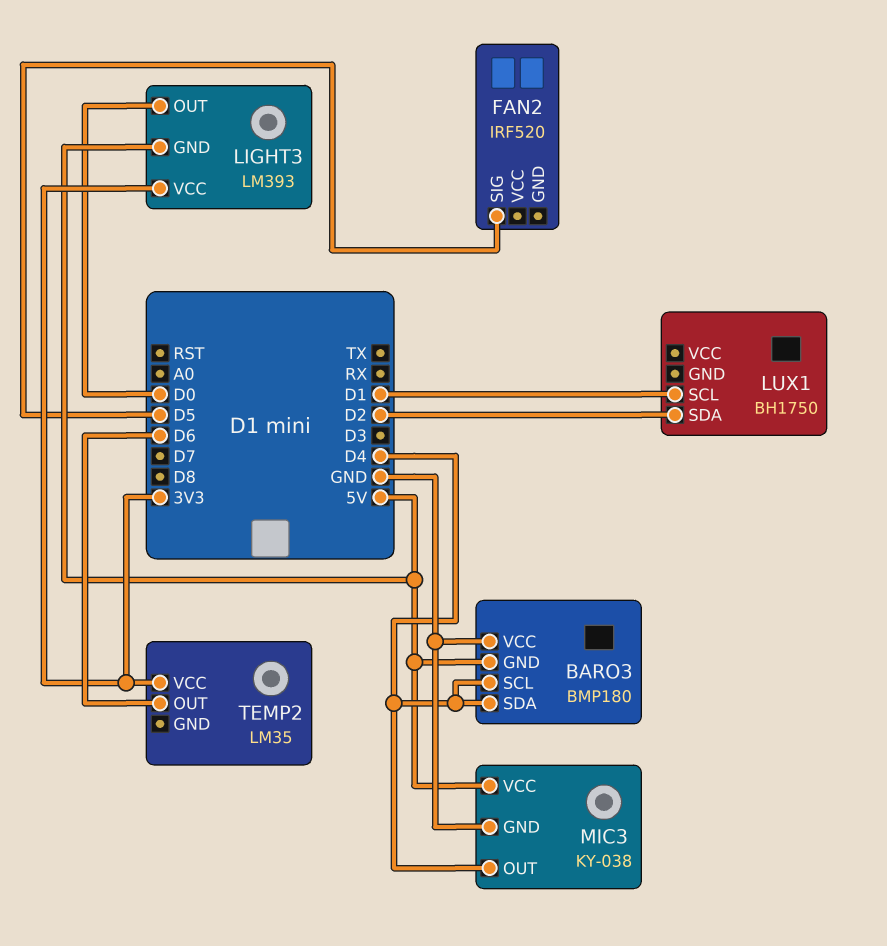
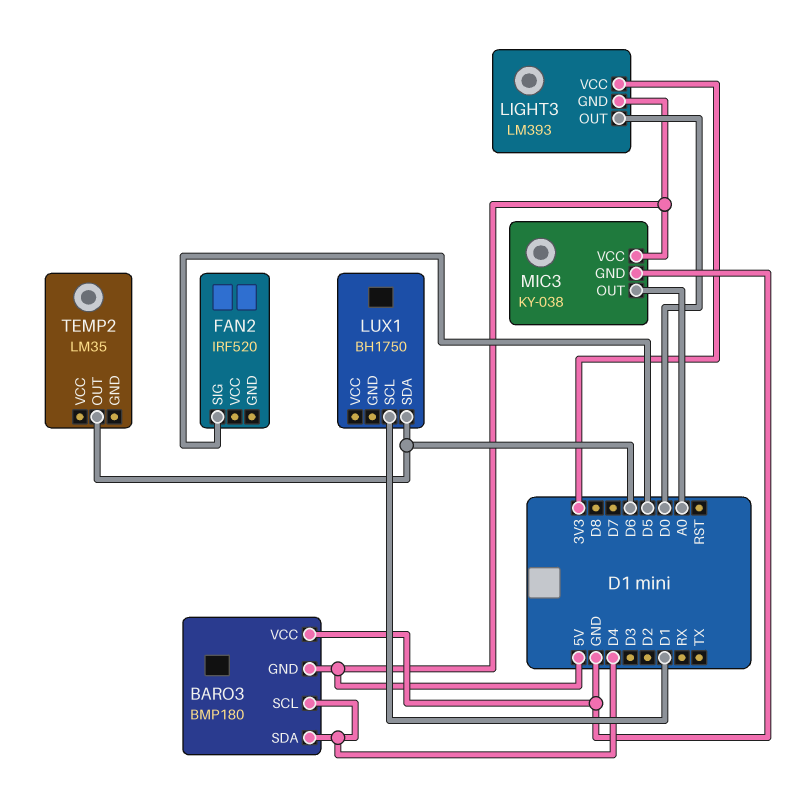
LUX1 pin SDA: D2 -> D6
MIC3 pin OUT: D4 -> A0
TEMP2 pin VCC: 3V3 -> none

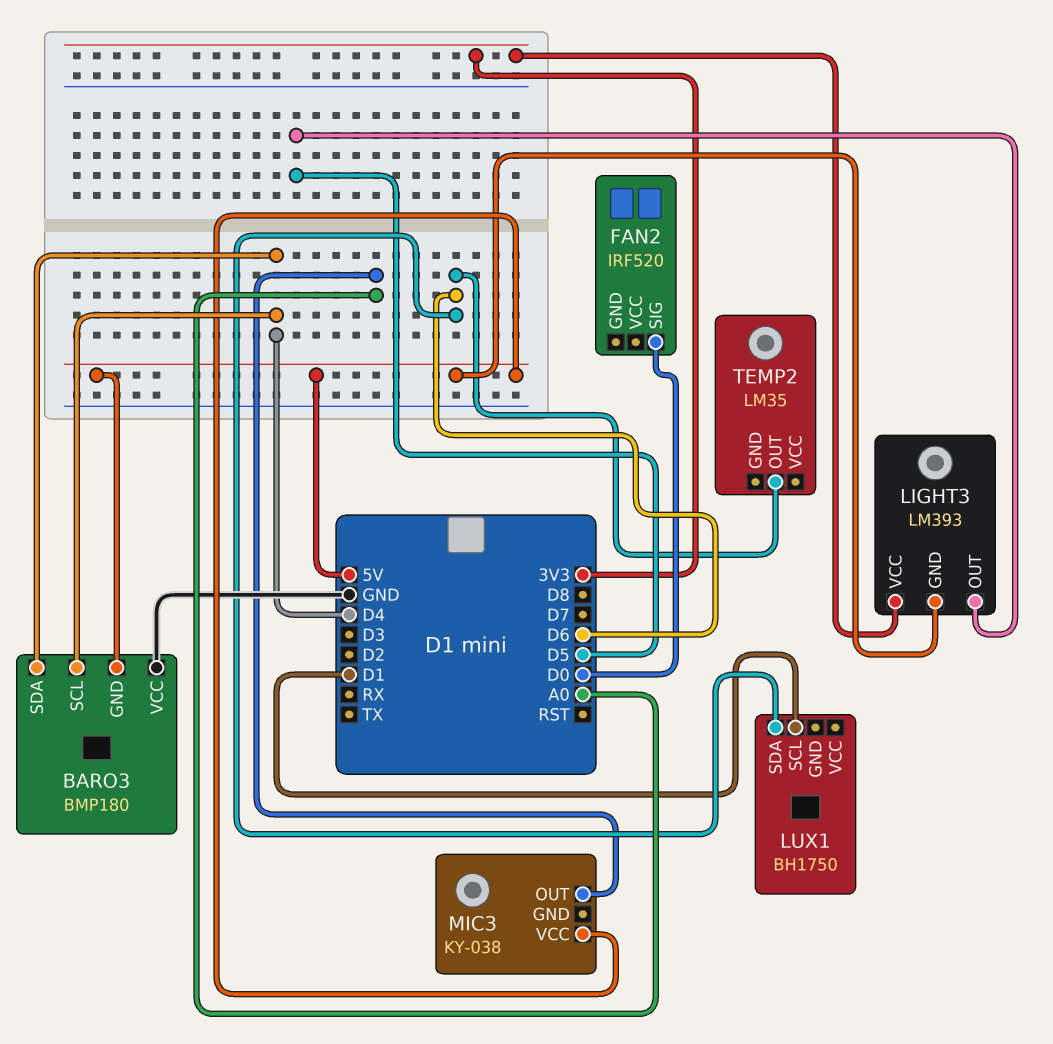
FAN2 pin SIG: D5 -> D0
LIGHT3 pin OUT: D0 -> D5
MIC3 pin GND: GND -> none

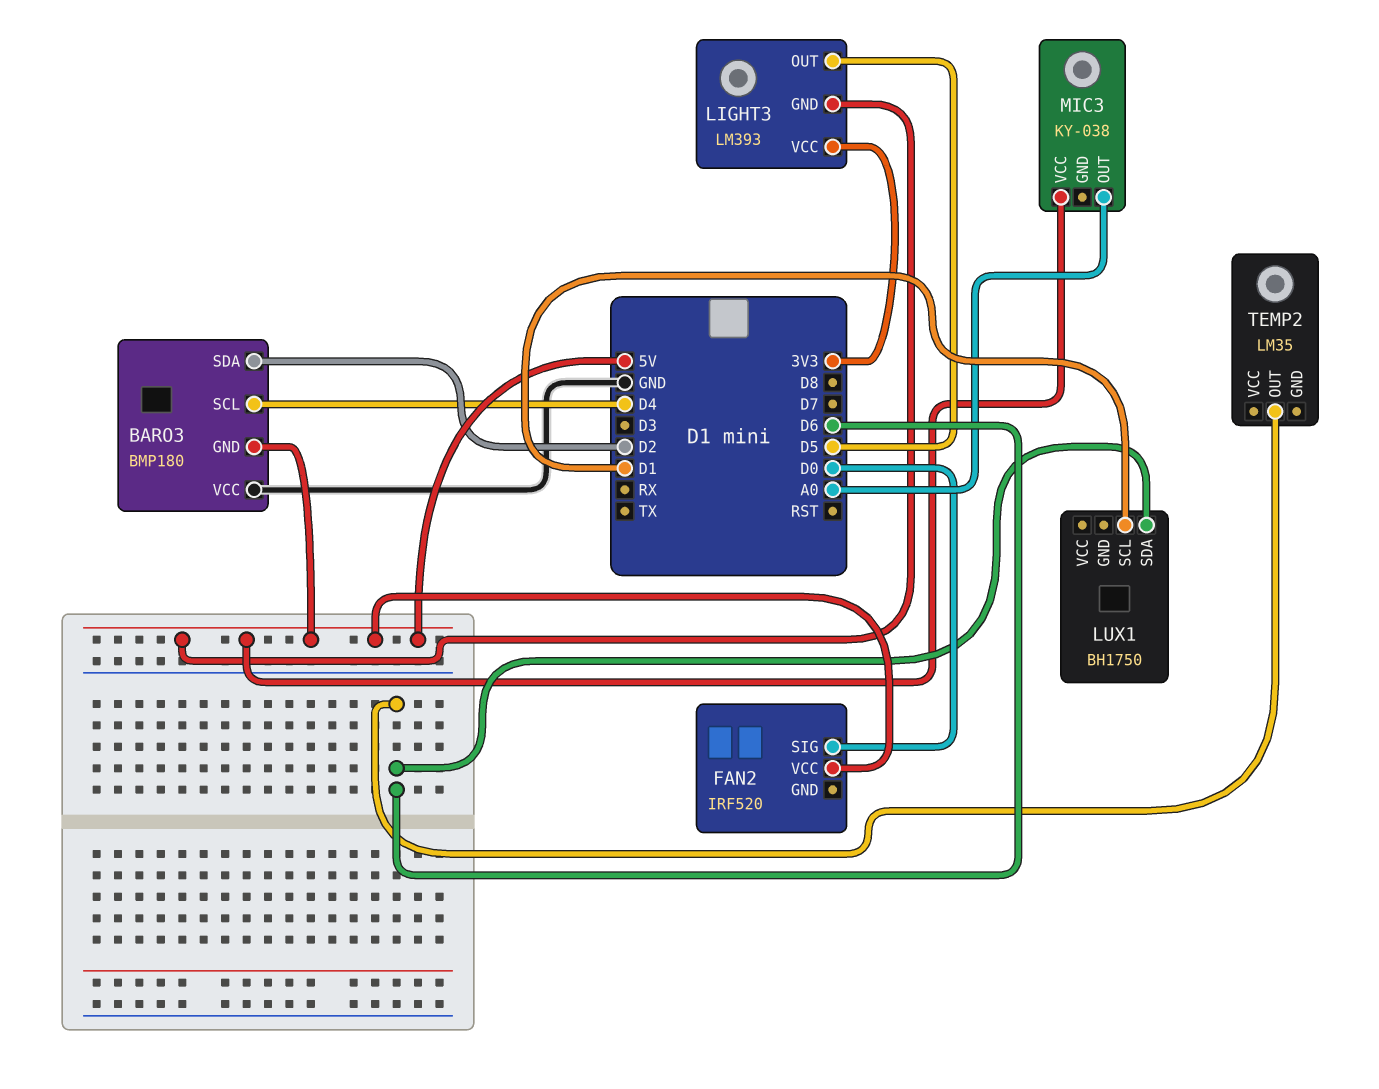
BARO3 pin SDA: D4 -> D2
FAN2 pin VCC: none -> 5V

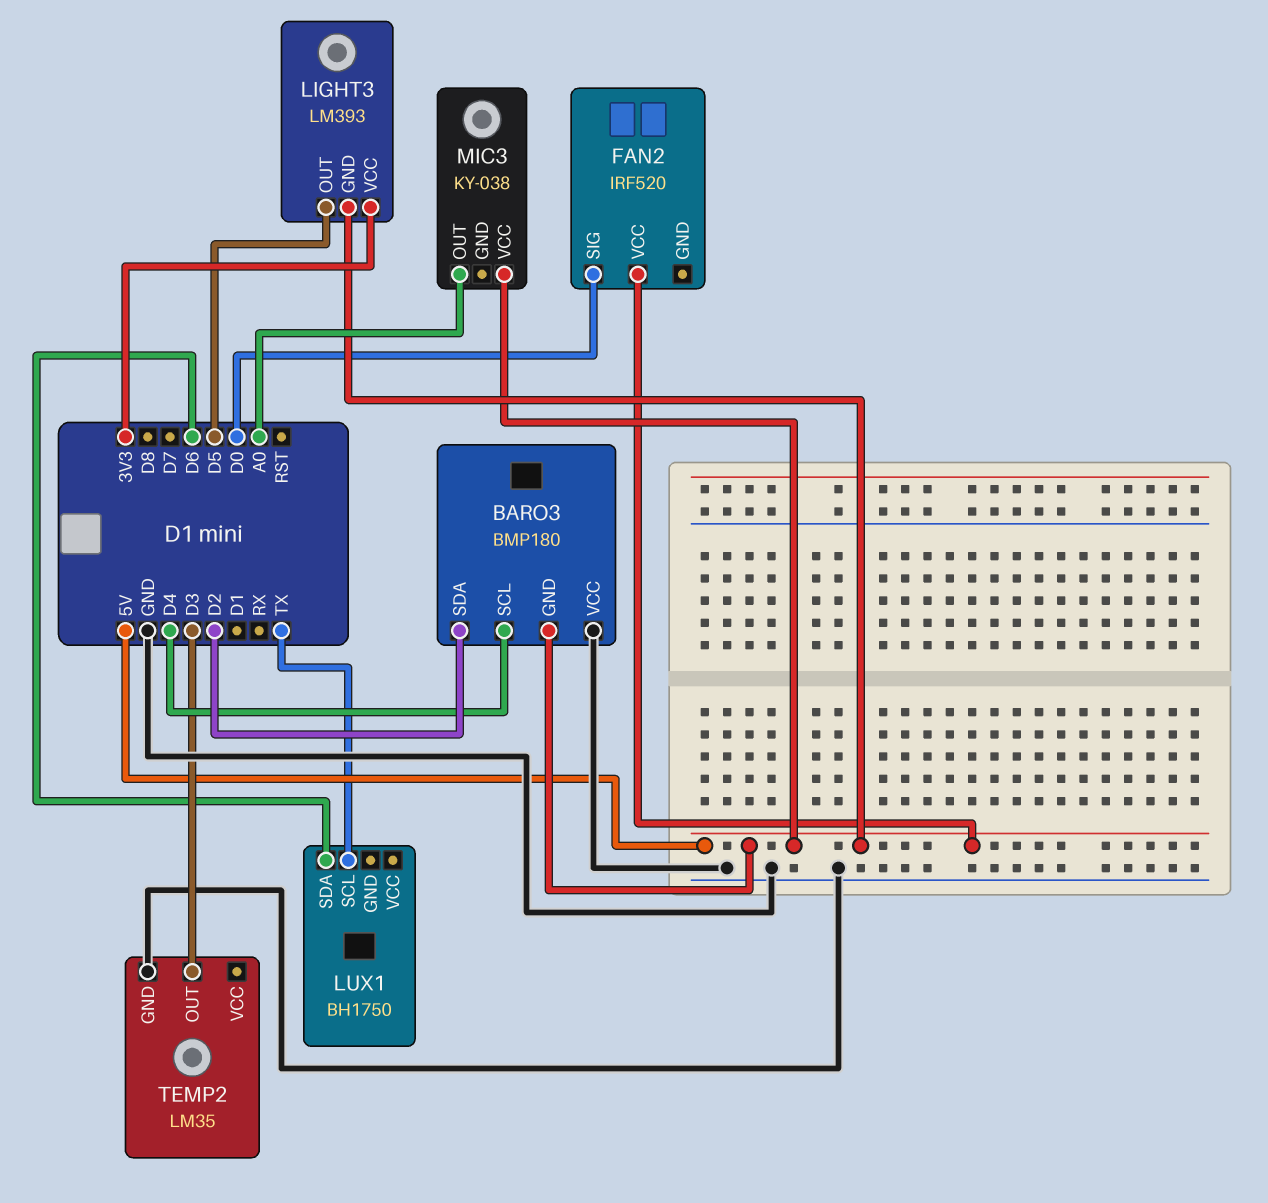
LUX1 pin SCL: D1 -> TX
TEMP2 pin GND: none -> GND
TEMP2 pin OUT: D6 -> D3

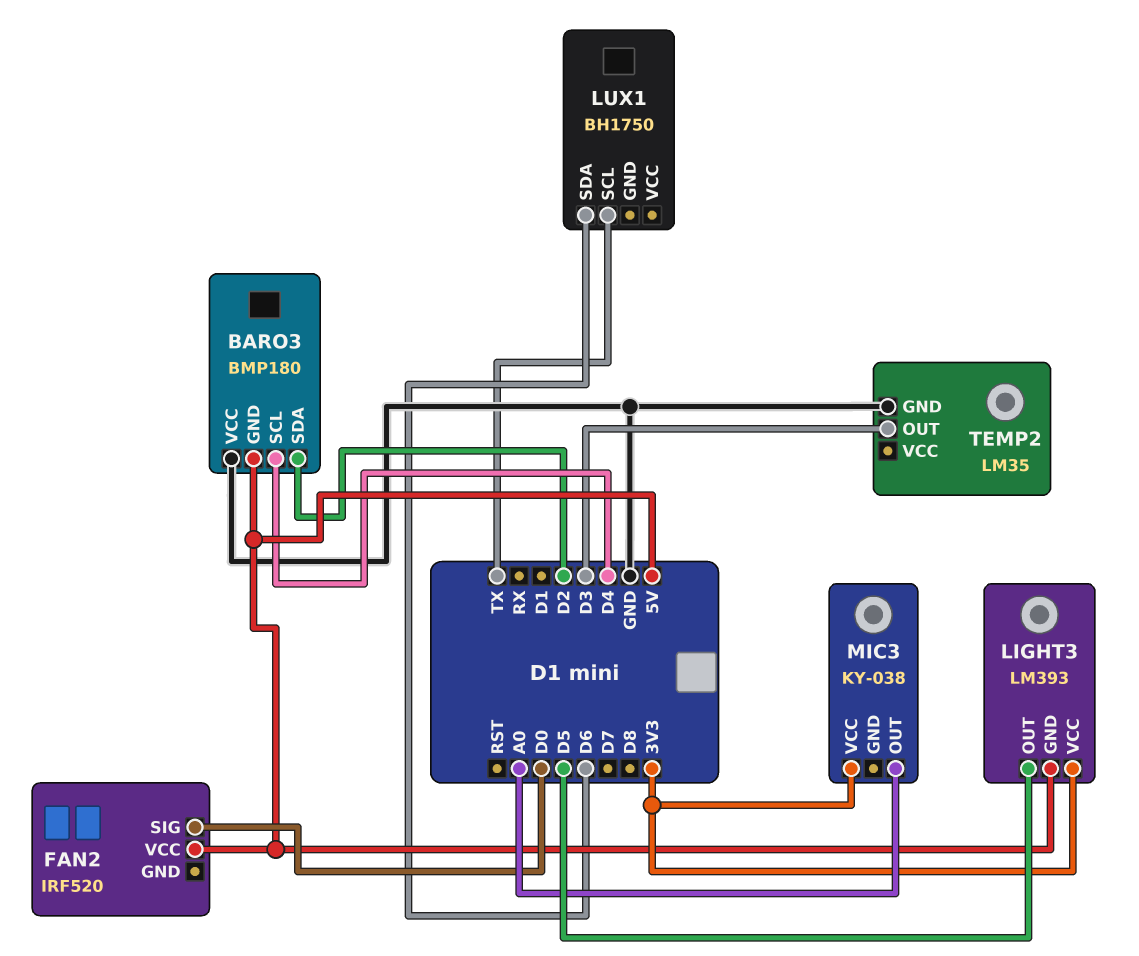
MIC3 pin VCC: 5V -> 3V3

